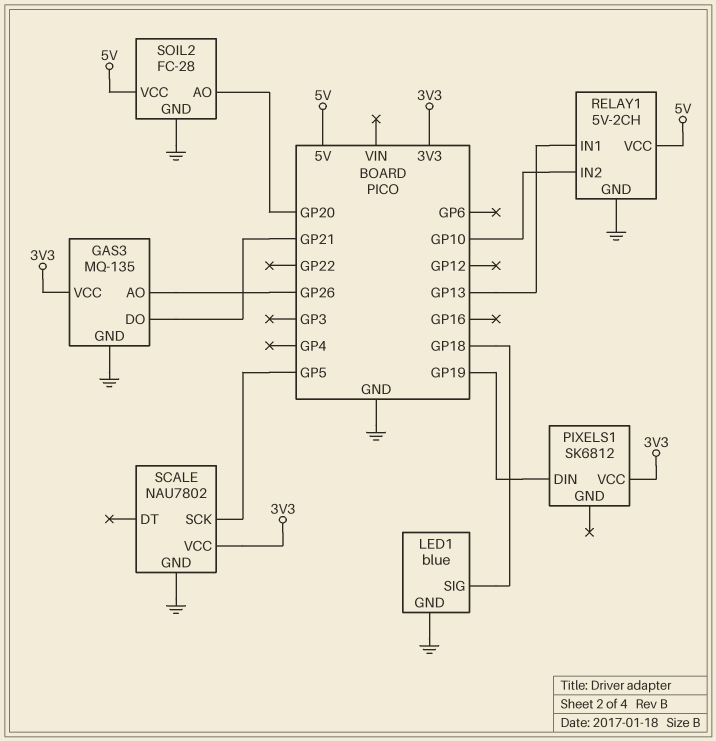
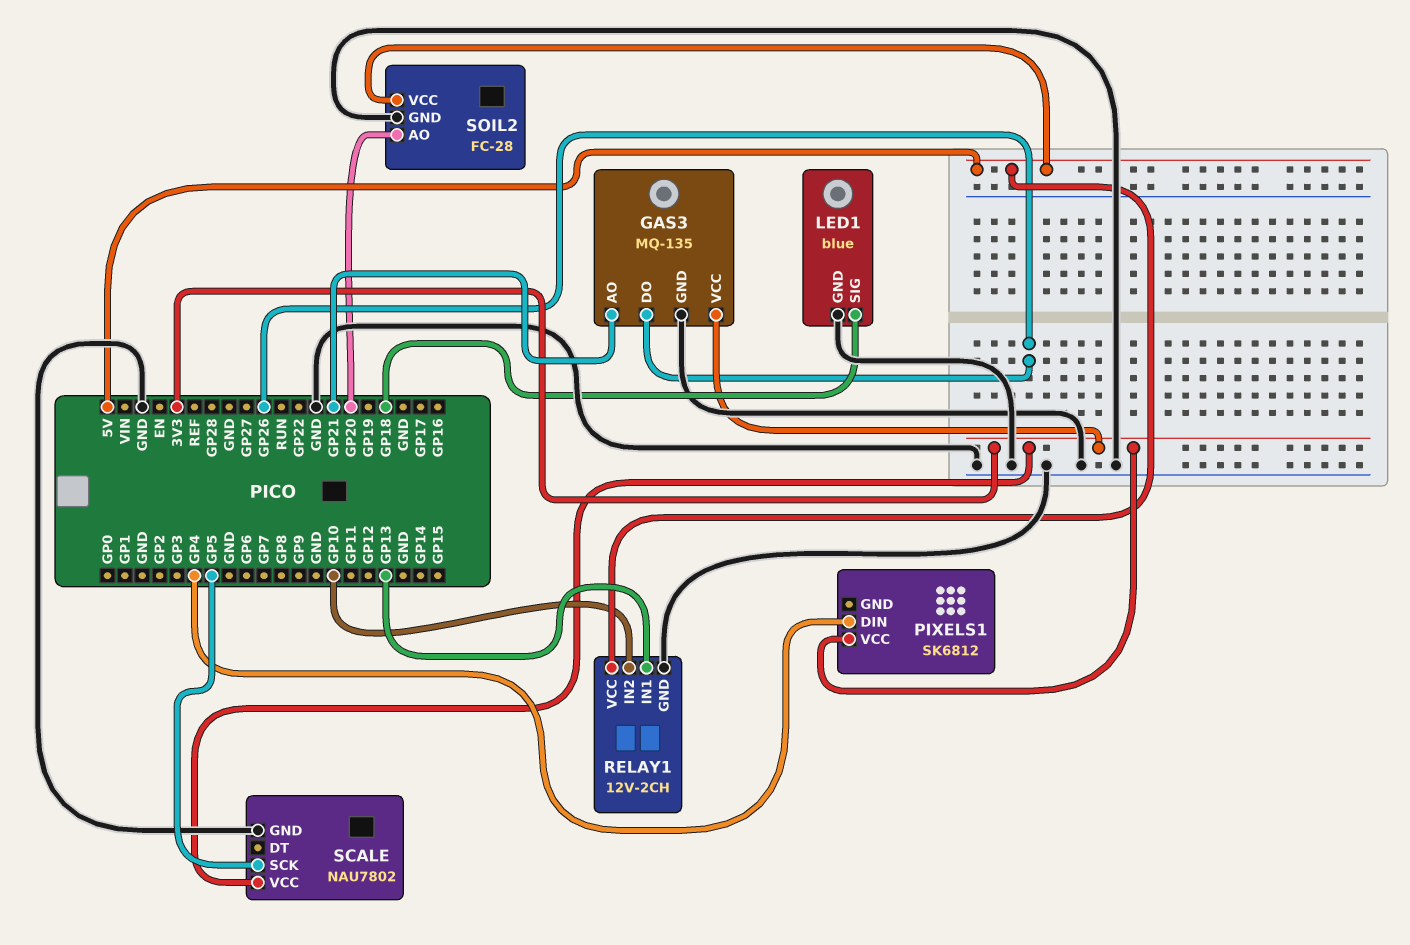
GAS3 pin AO: GP26 -> GP21
GAS3 pin DO: GP21 -> GP26
PIXELS1 pin DIN: GP19 -> GP4
RELAY1: 5V-2CH -> 12V-2CH

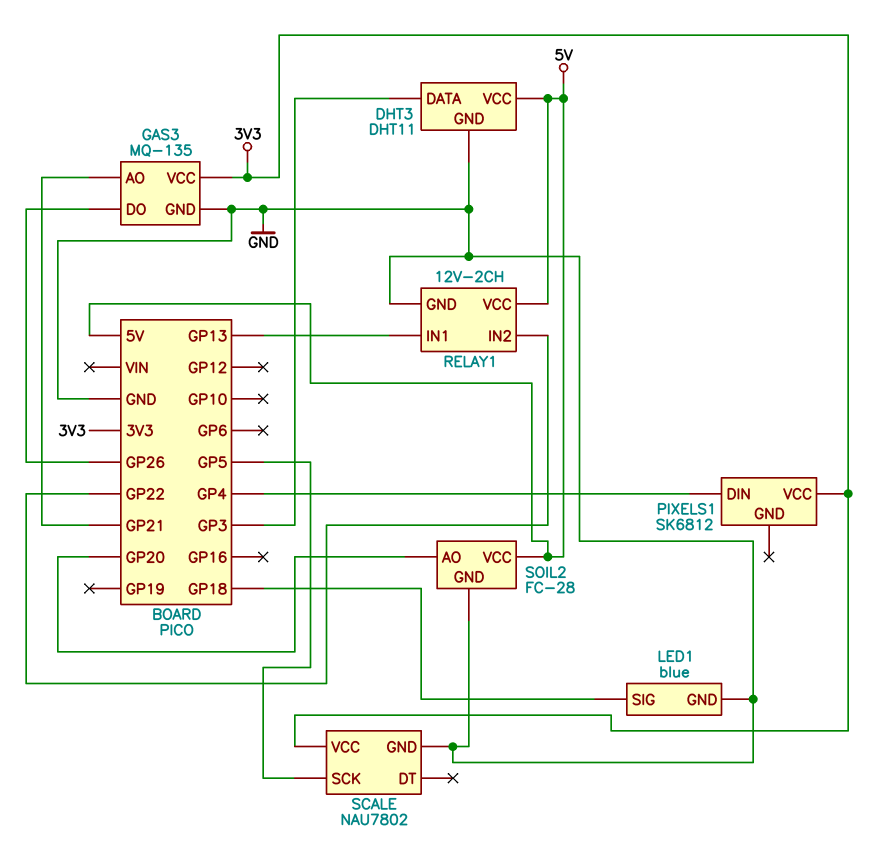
DHT3: none -> DHT11
DHT3 pin DATA: none -> GP3
DHT3 pin GND: none -> GND
DHT3 pin VCC: none -> 5V
RELAY1 pin IN2: GP10 -> GP22

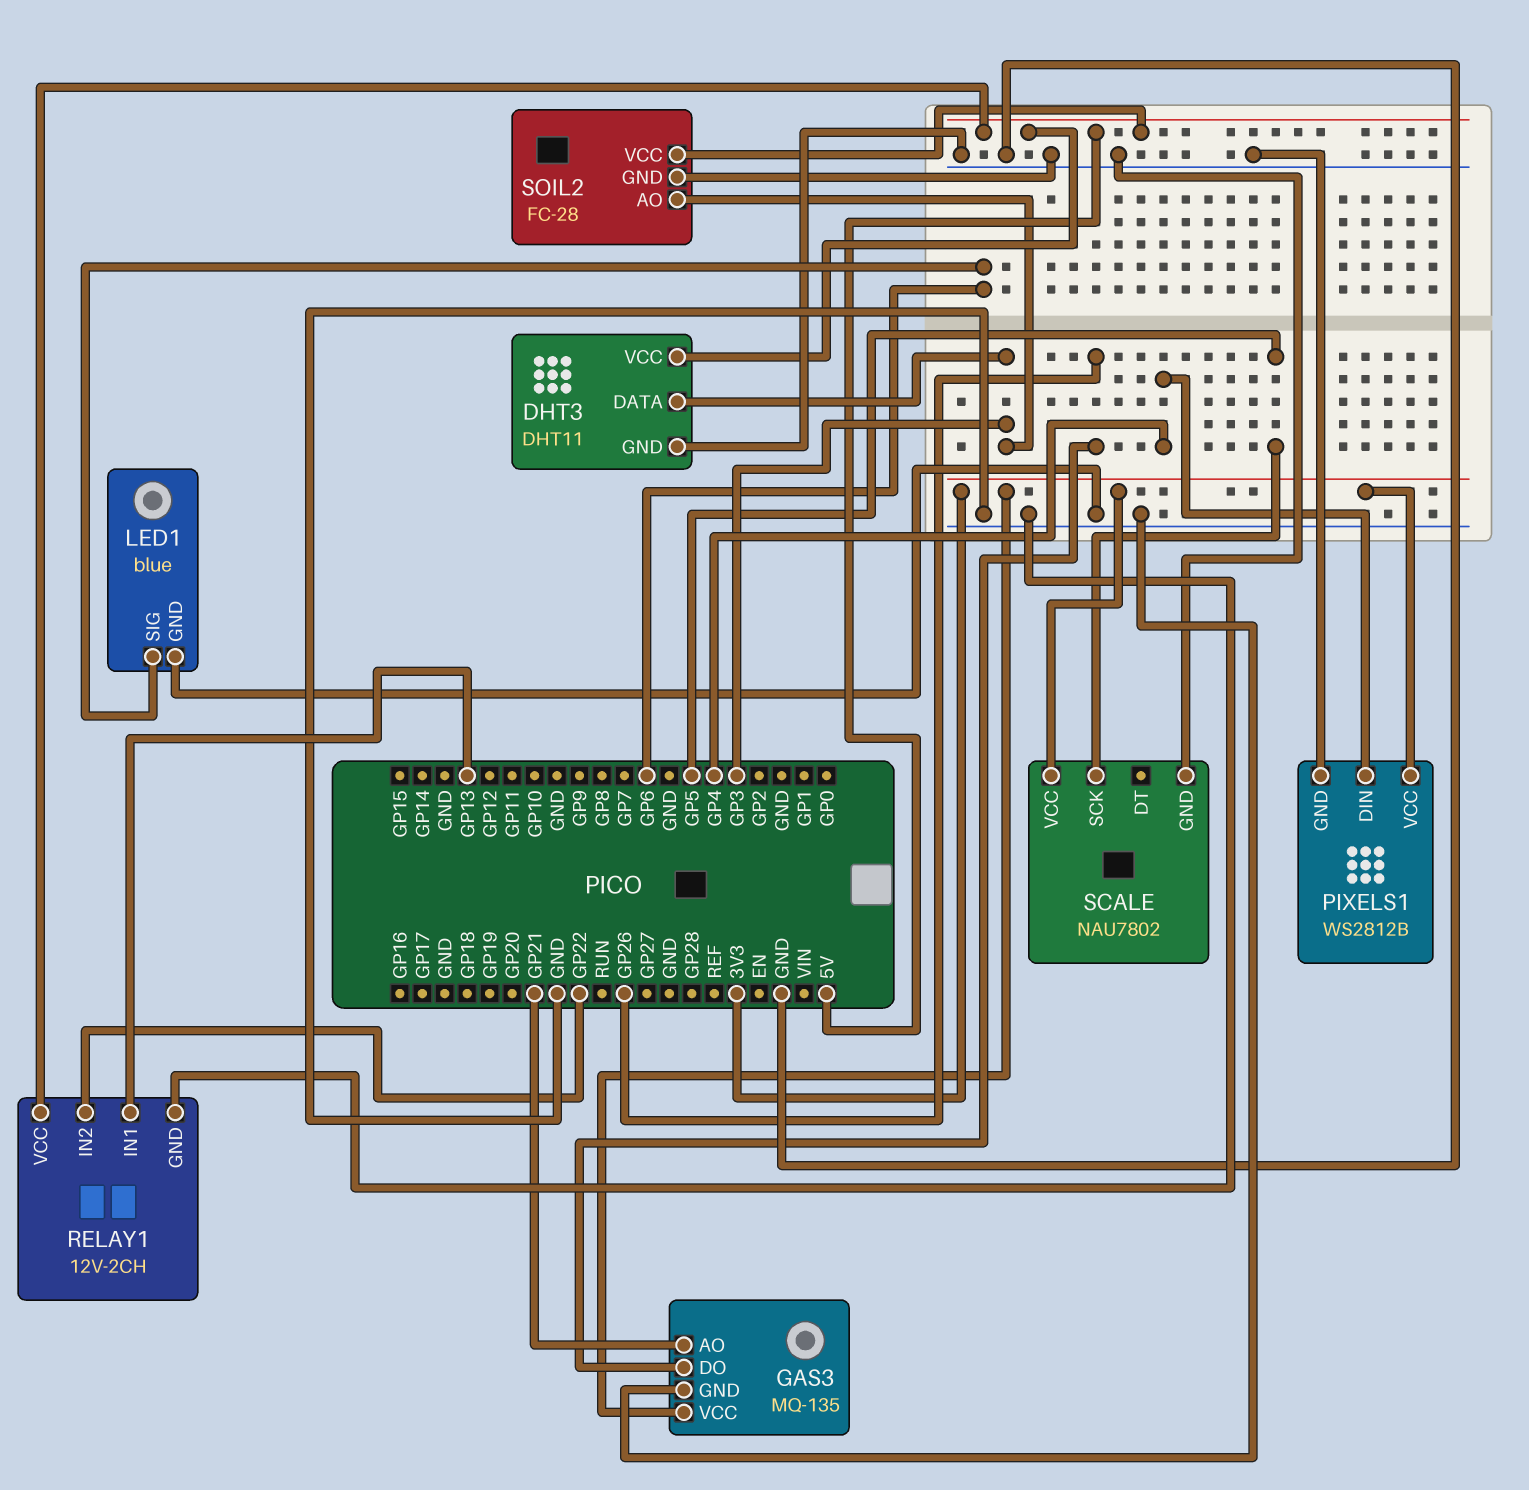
LED1 pin SIG: GP18 -> GP6
PIXELS1: SK6812 -> WS2812B
PIXELS1 pin GND: none -> GND
SOIL2 pin AO: GP20 -> GP3

